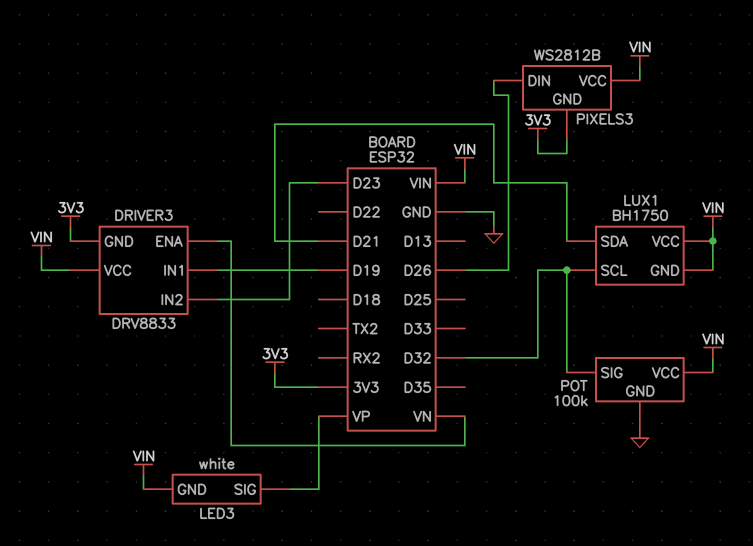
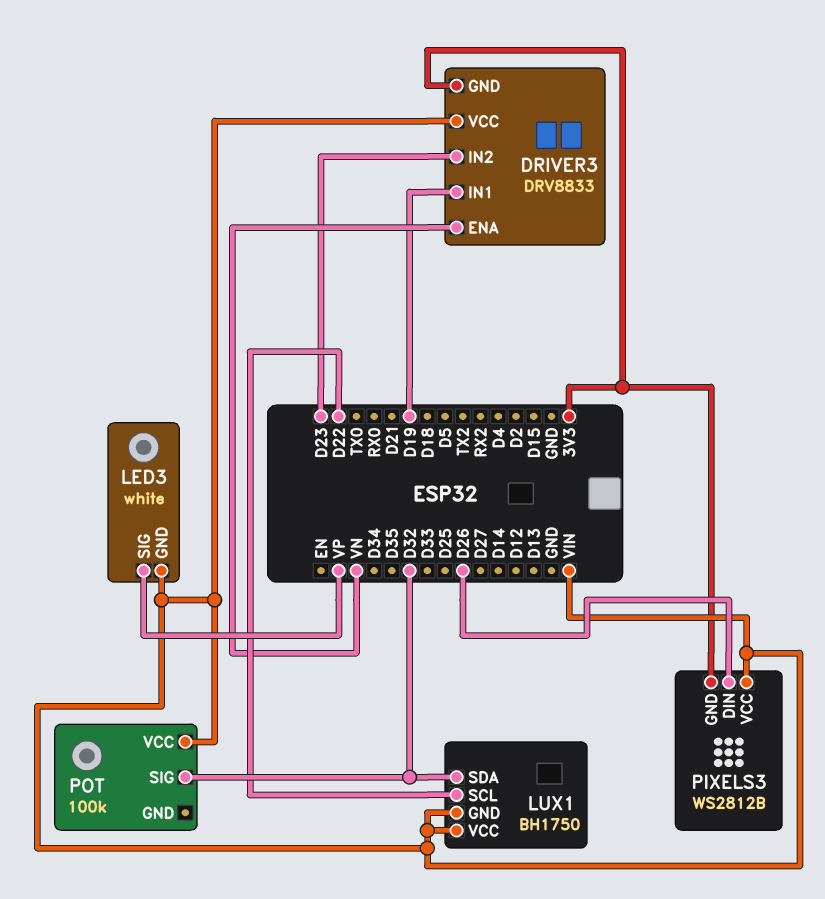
LUX1 pin SCL: D32 -> D22
LUX1 pin SDA: D21 -> D32
POT pin GND: GND -> none

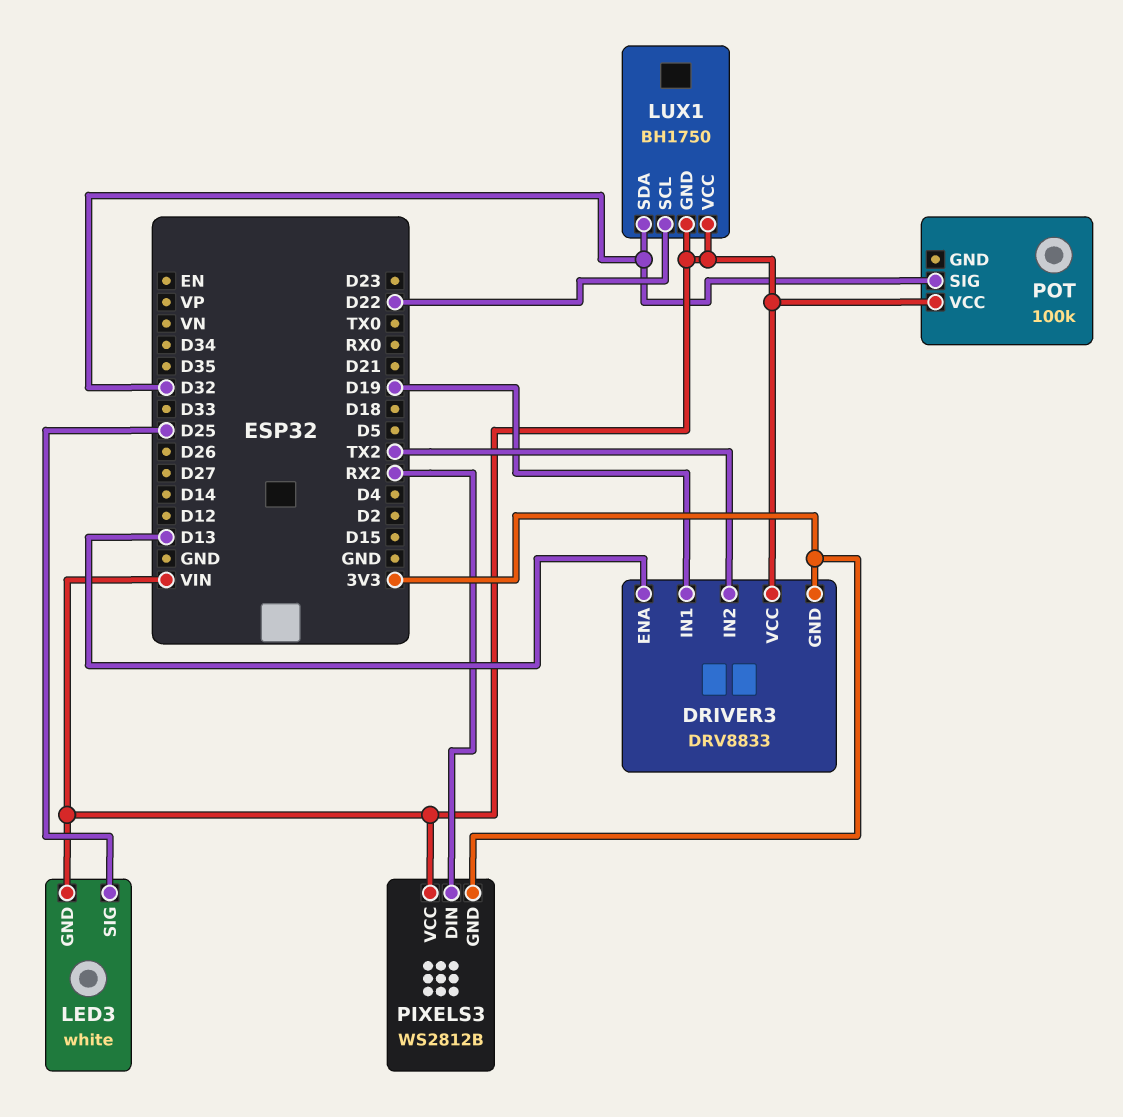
DRIVER3 pin ENA: VN -> D13
DRIVER3 pin IN2: D23 -> TX2
LED3 pin SIG: VP -> D25
PIXELS3 pin DIN: D26 -> RX2

